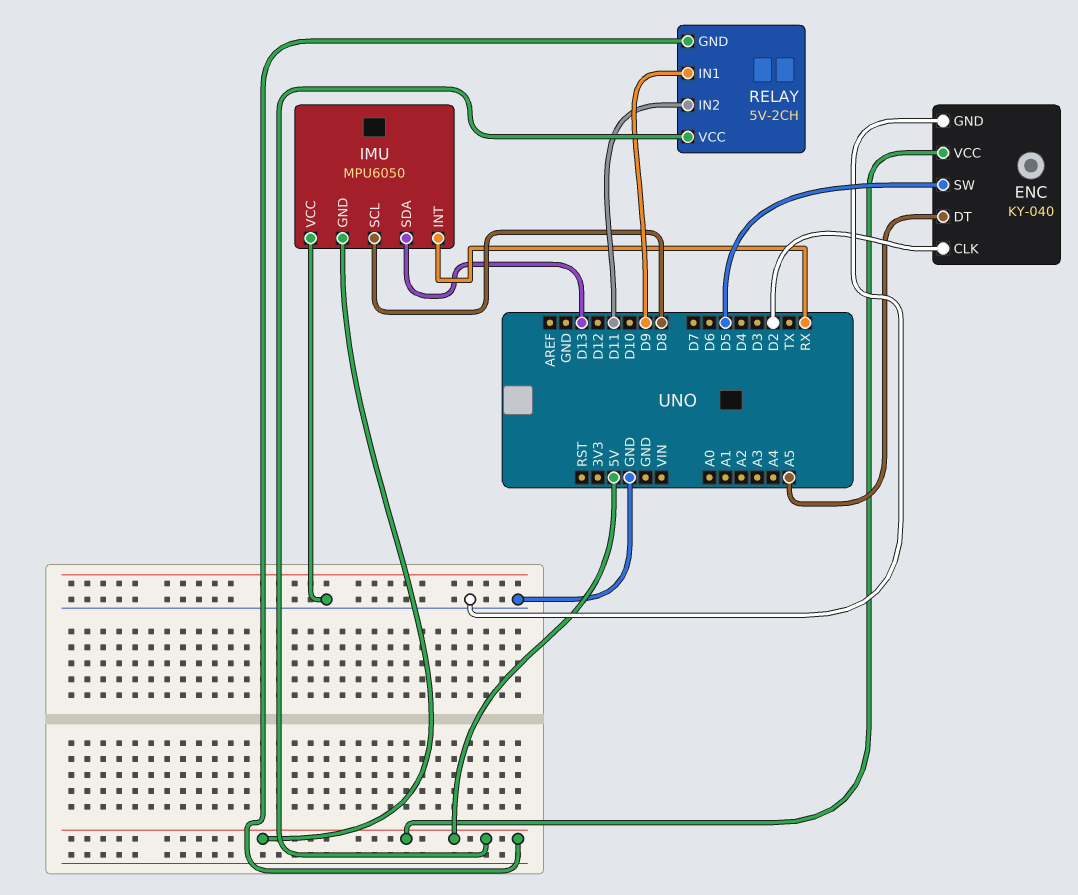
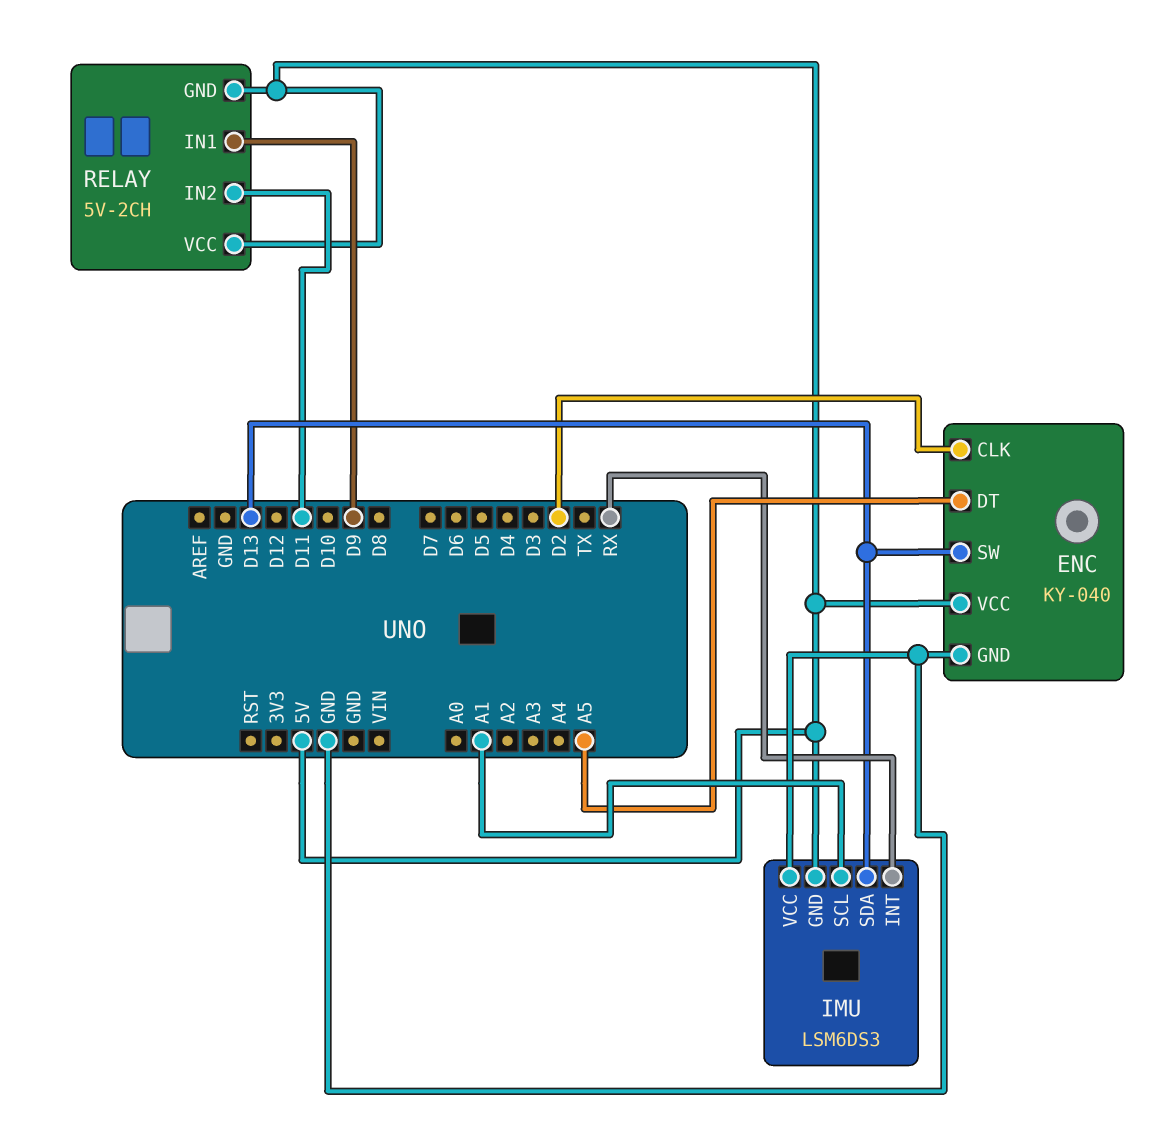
ENC pin SW: D5 -> D13
IMU: MPU6050 -> LSM6DS3
IMU pin SCL: D8 -> A1

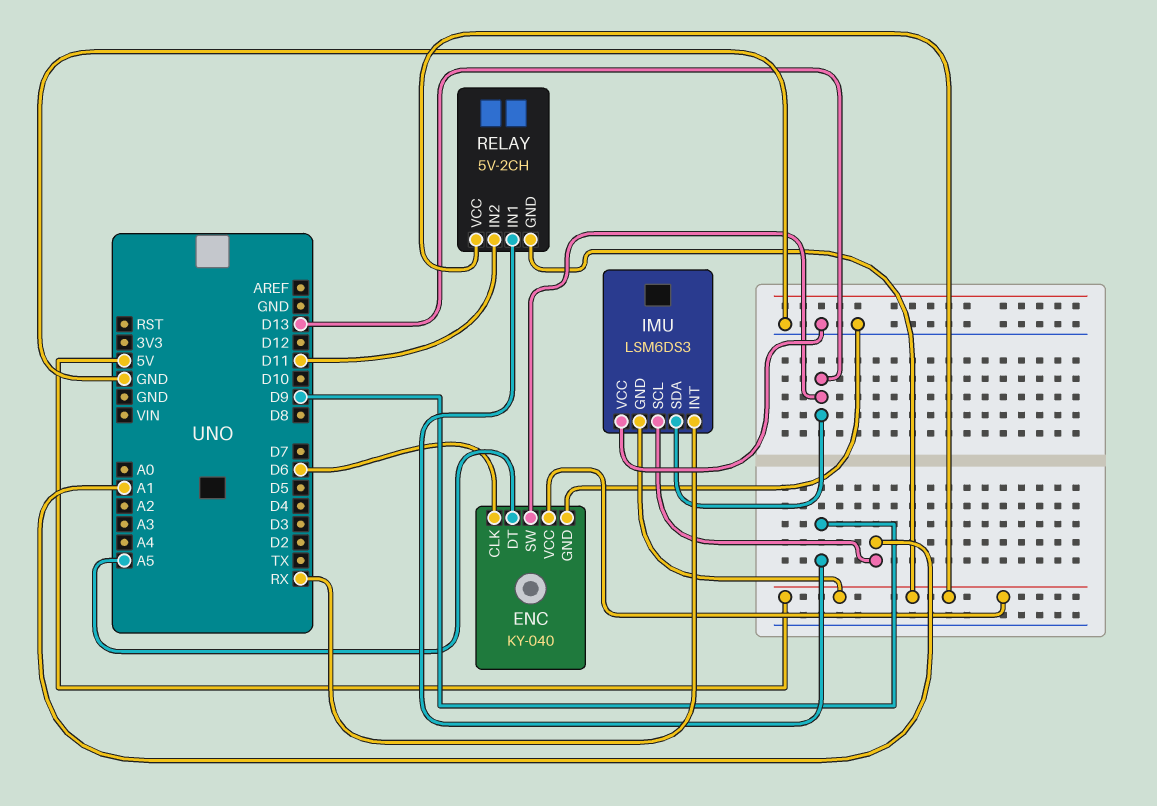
ENC pin CLK: D2 -> D6

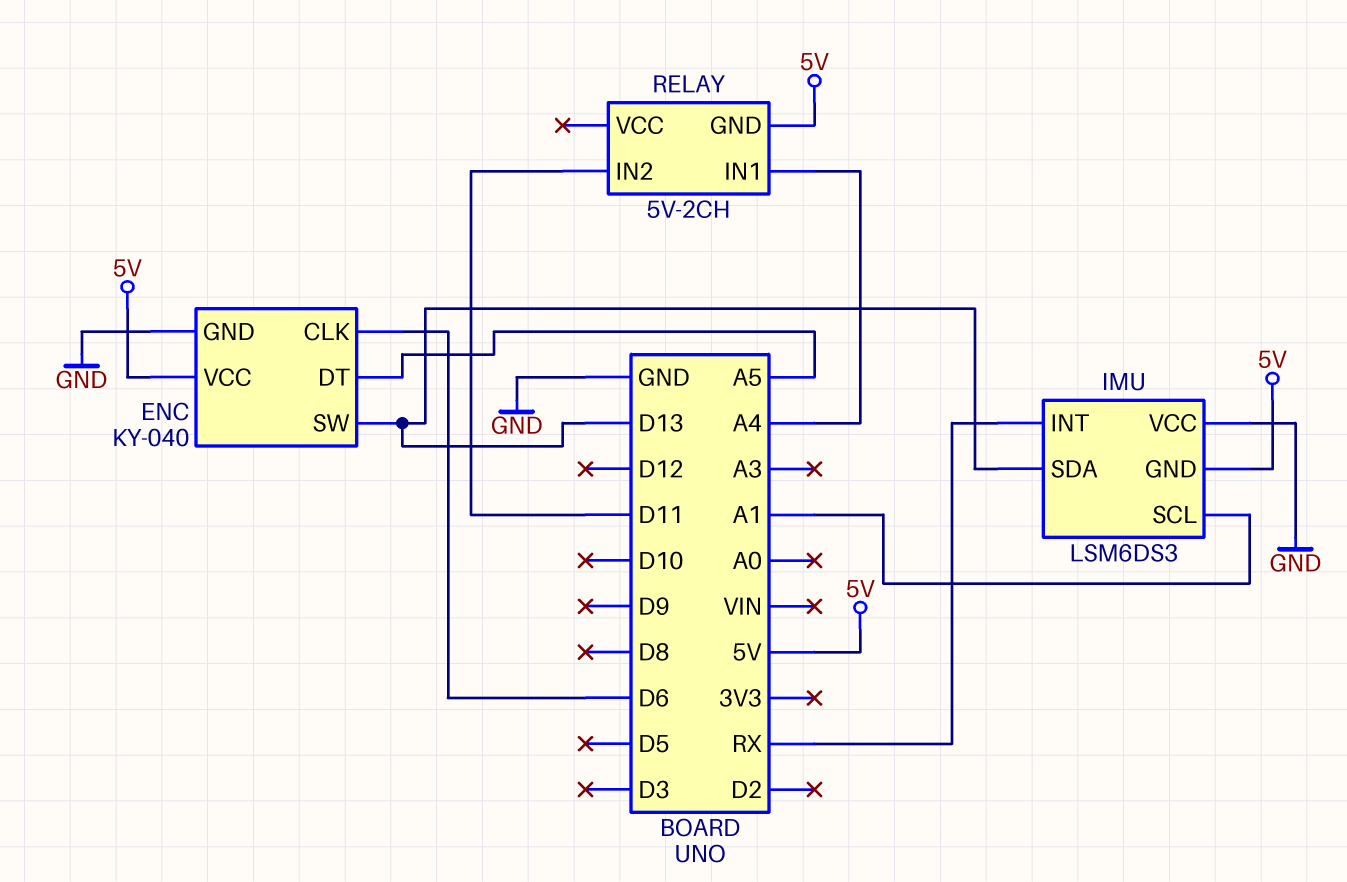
RELAY pin IN1: D9 -> A4
RELAY pin VCC: 5V -> none

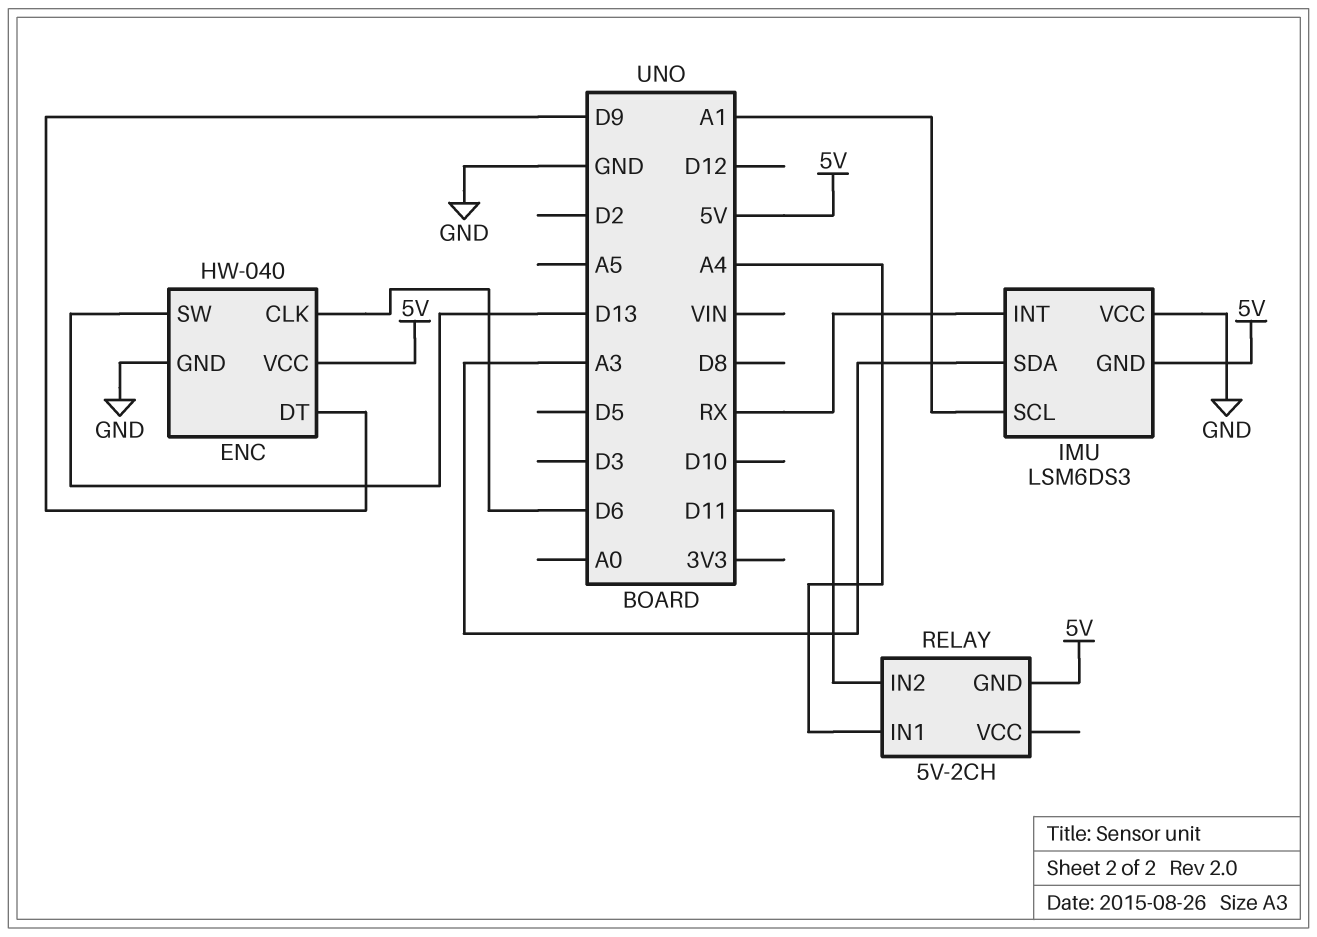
ENC: KY-040 -> HW-040
ENC pin DT: A5 -> D9
IMU pin SDA: D13 -> A3

